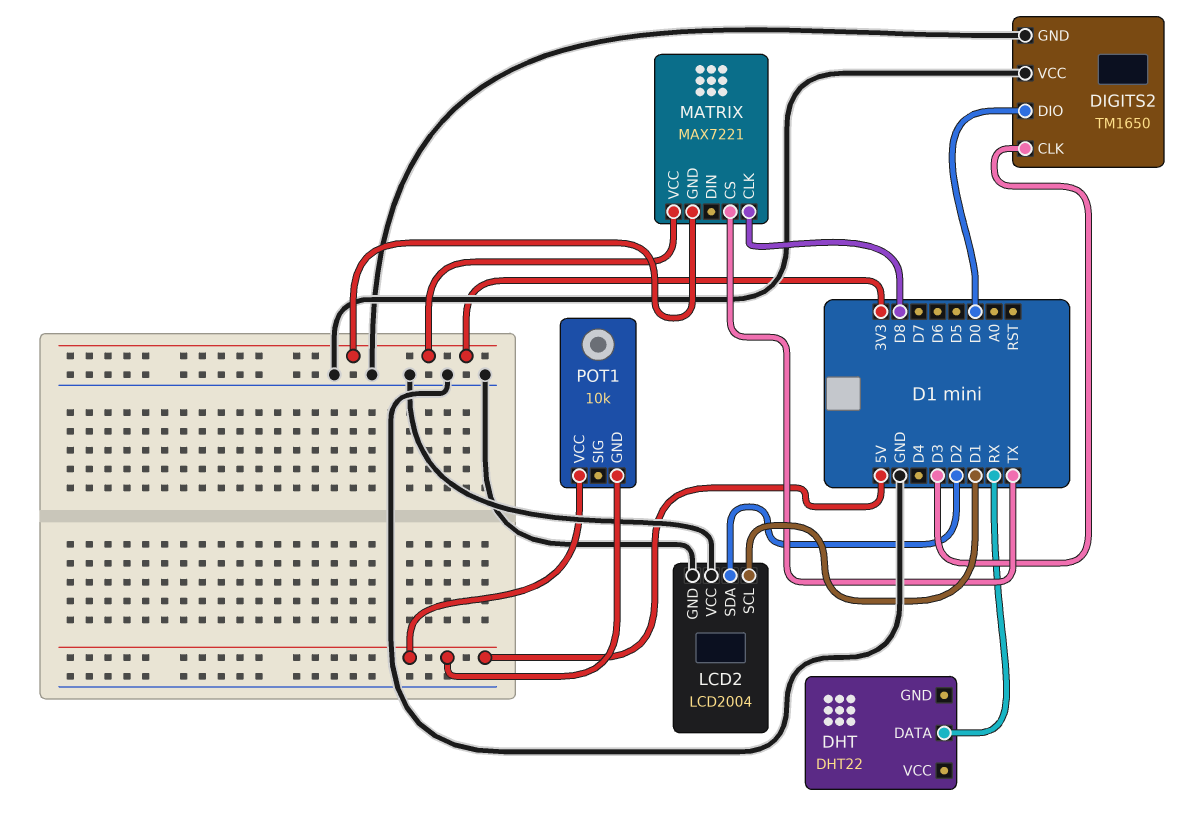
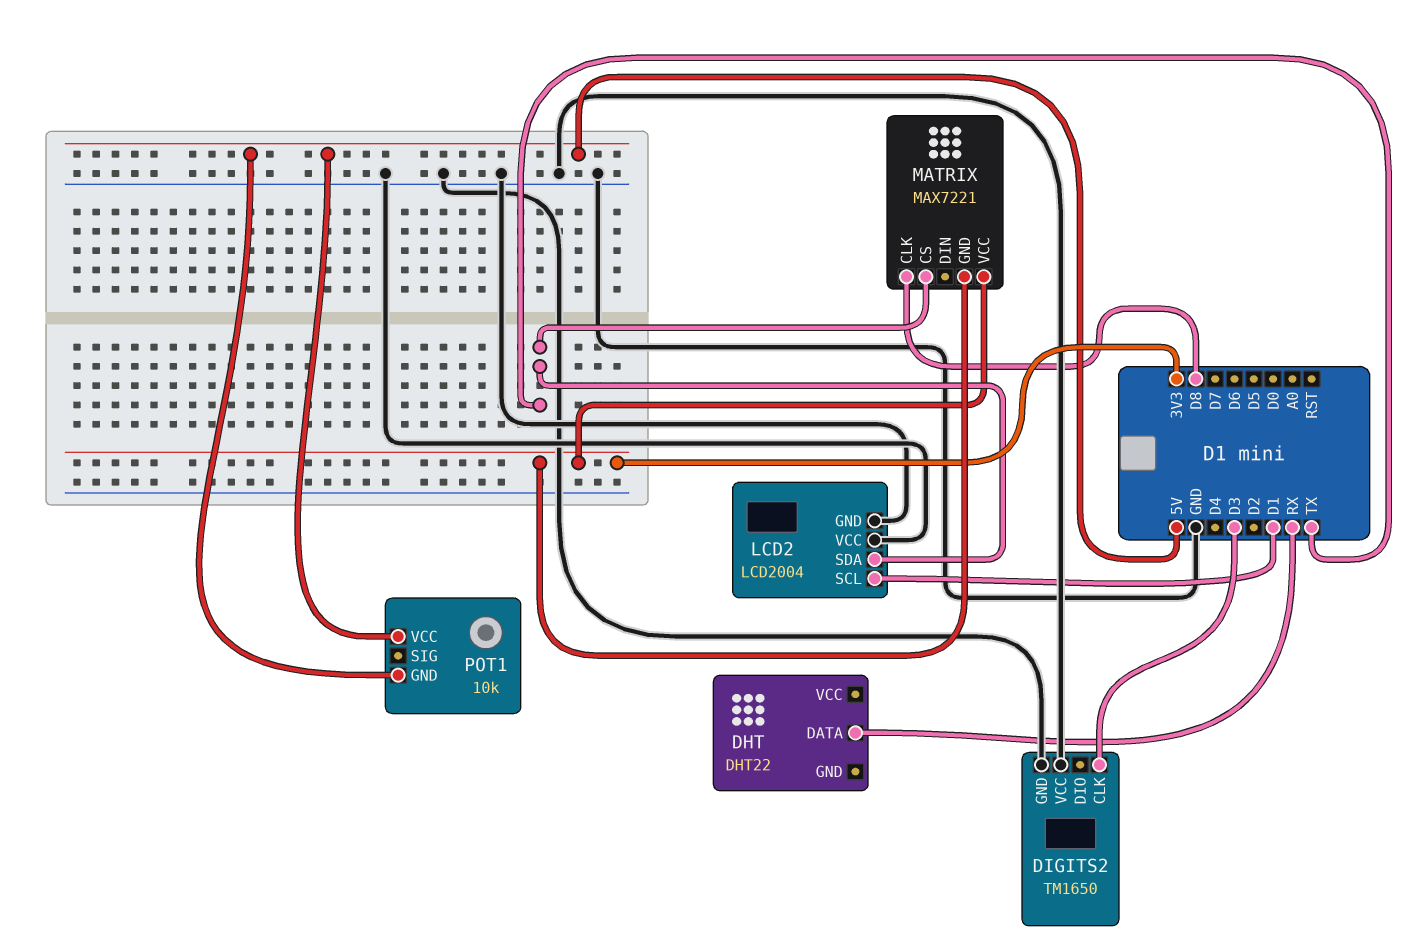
DIGITS2 pin DIO: D0 -> none
LCD2 pin SDA: D2 -> TX

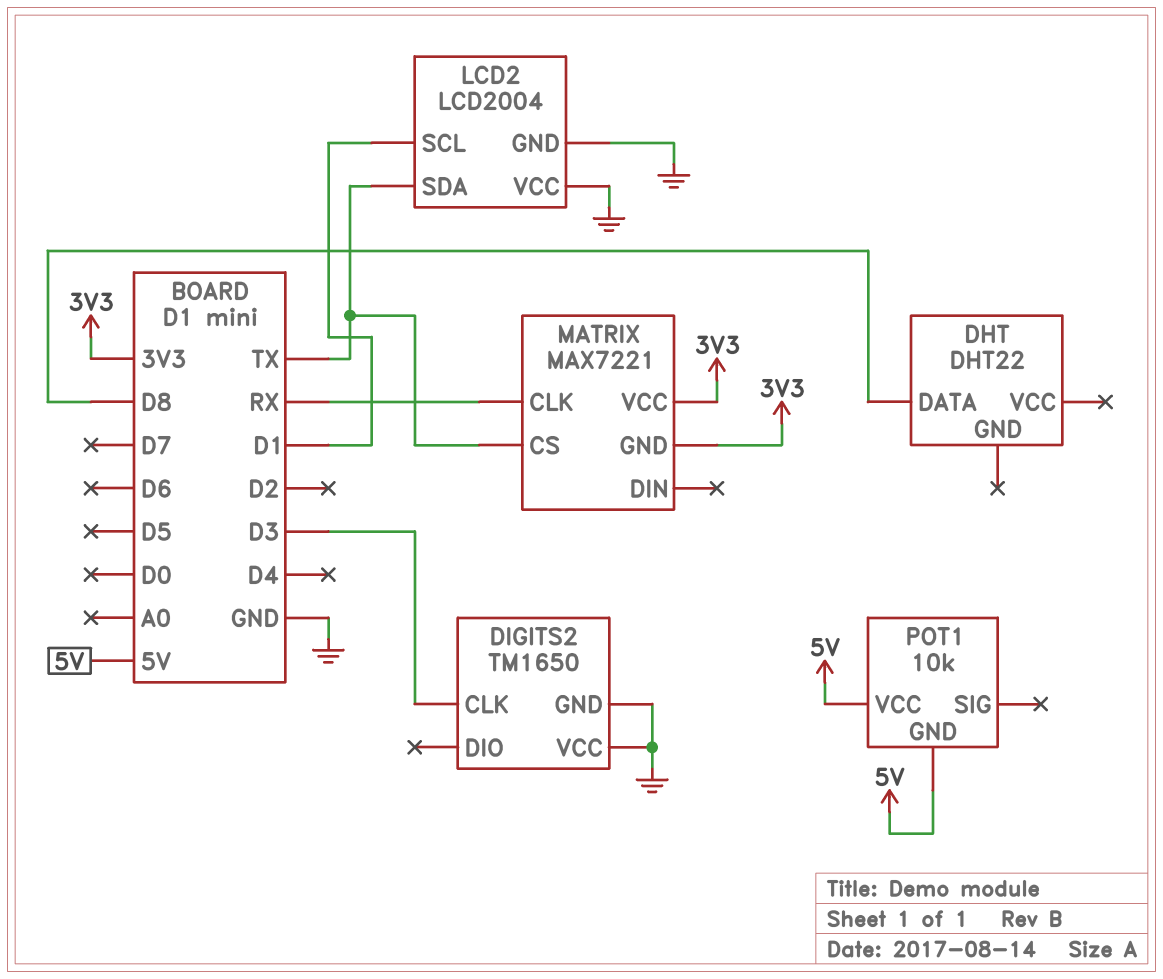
DHT pin DATA: RX -> D8
MATRIX pin CLK: D8 -> RX

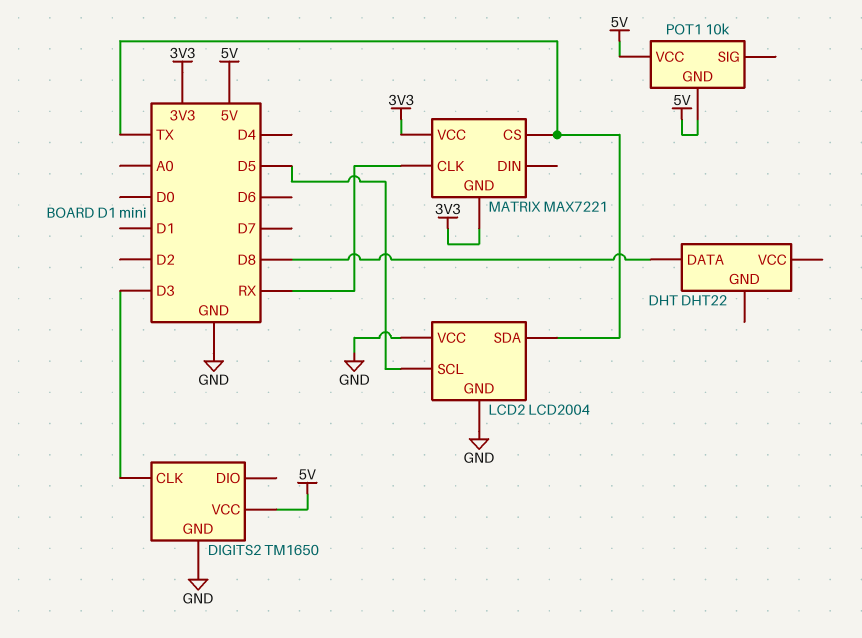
DIGITS2 pin VCC: GND -> 5V
LCD2 pin SCL: D1 -> D5

